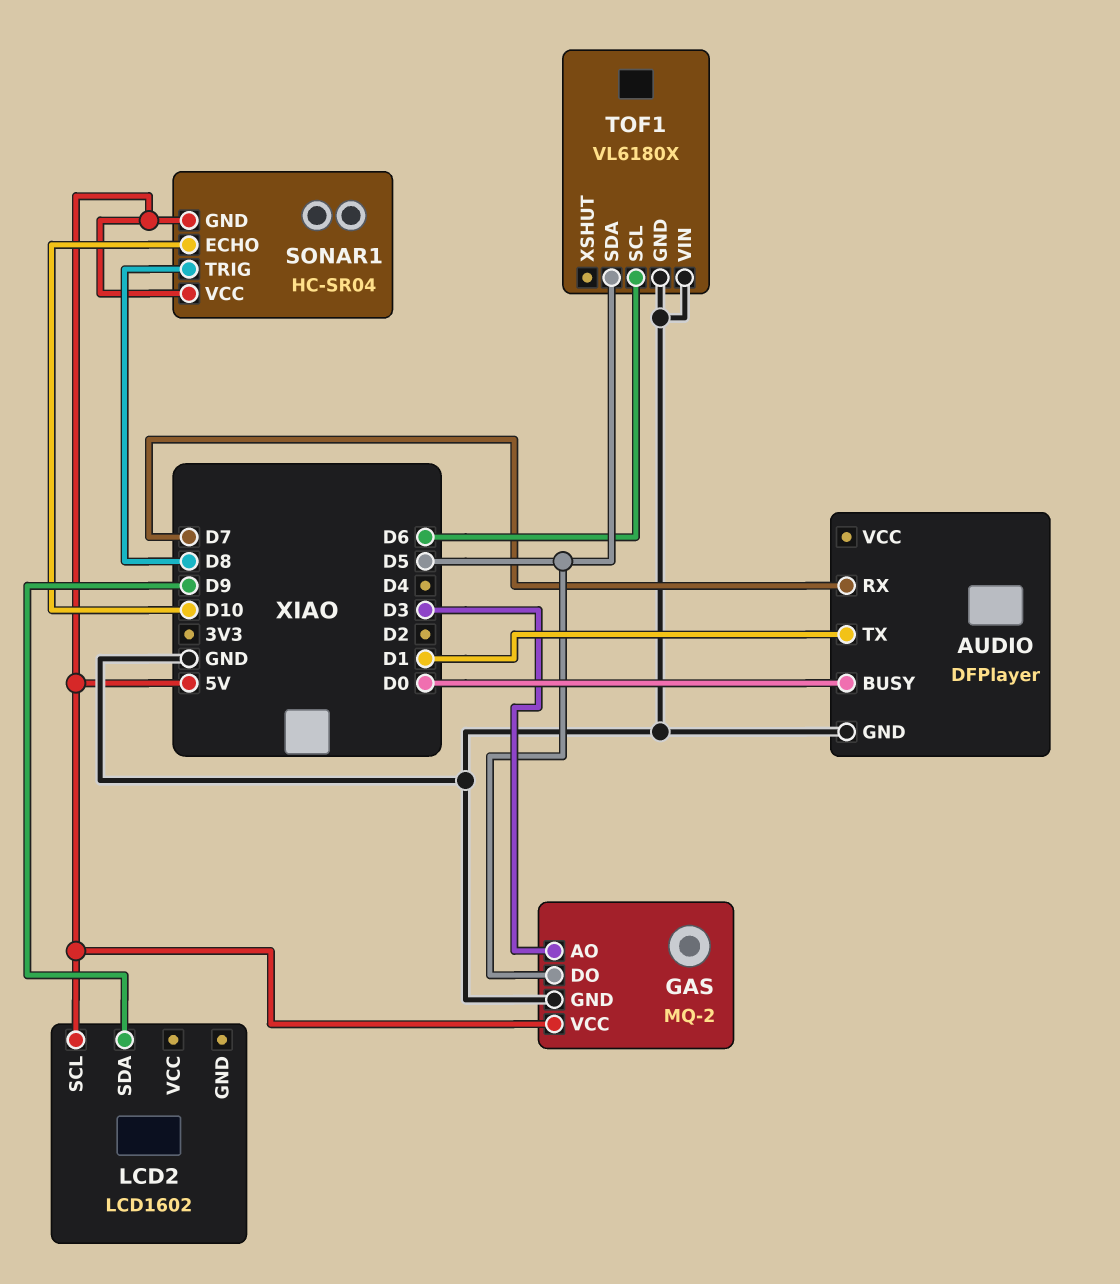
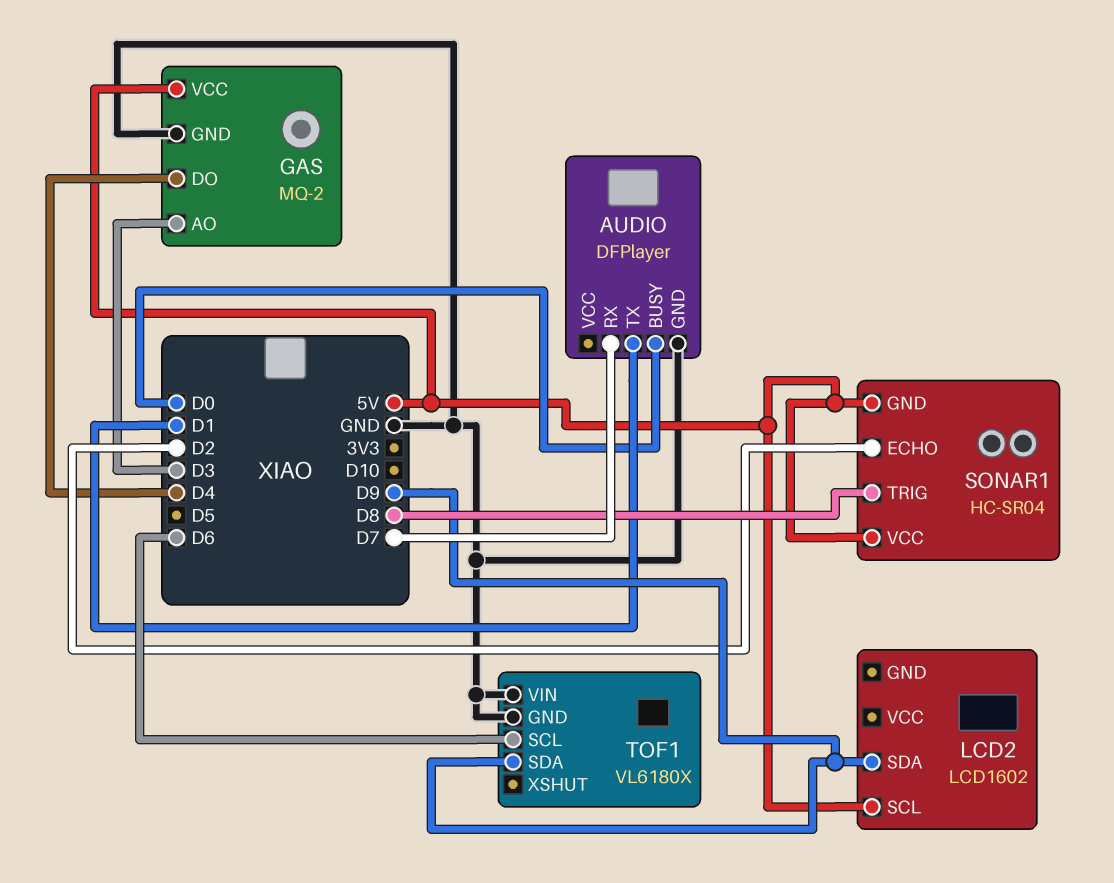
GAS pin DO: D5 -> D4
SONAR1 pin ECHO: D10 -> D2
TOF1 pin SDA: D5 -> D9

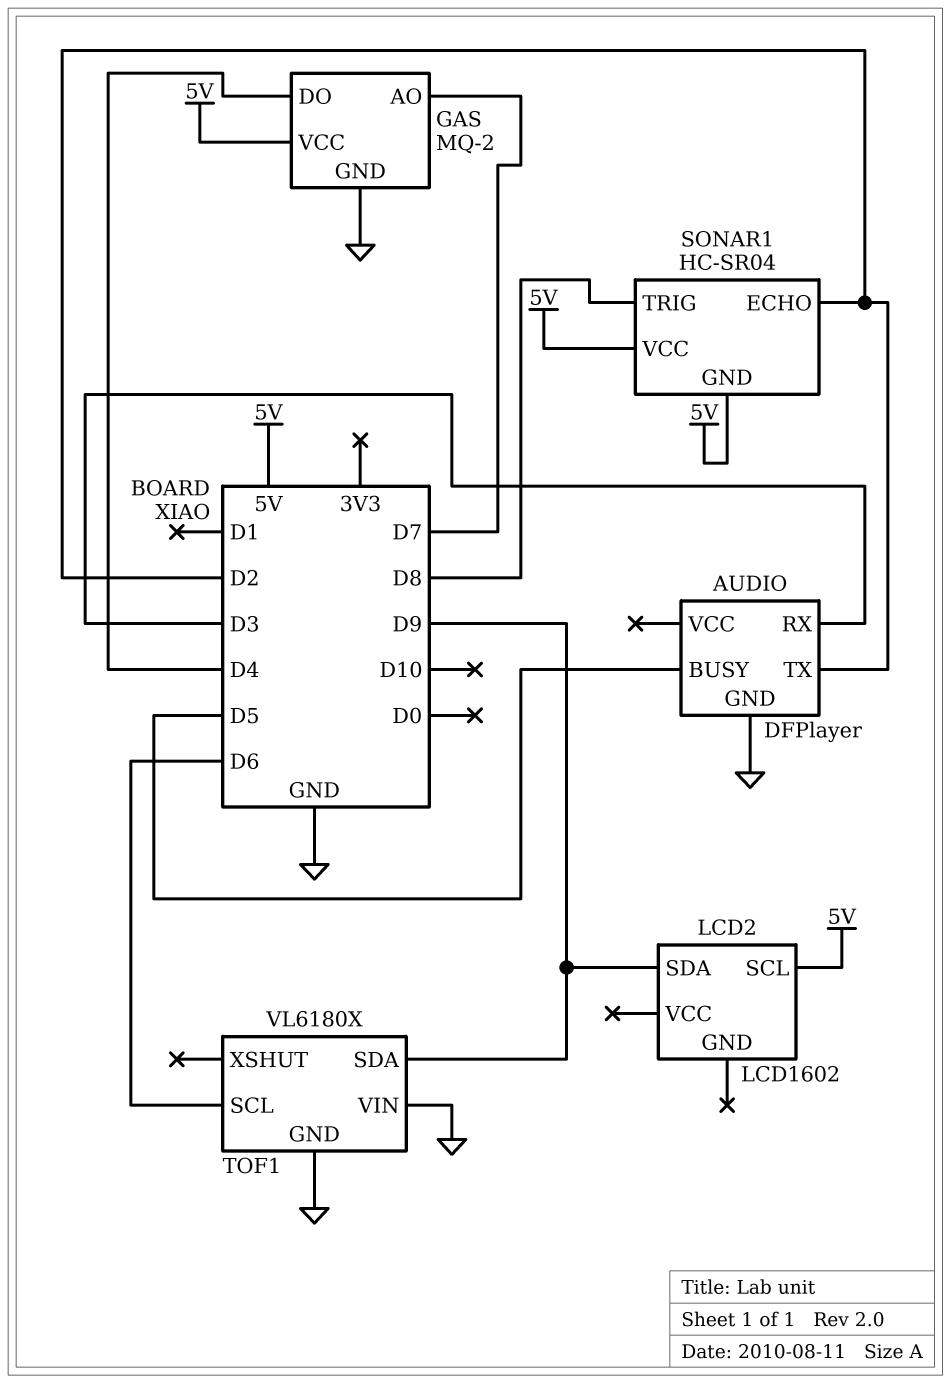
AUDIO pin BUSY: D0 -> D5
AUDIO pin RX: D7 -> D3
AUDIO pin TX: D1 -> D2
GAS pin AO: D3 -> D7

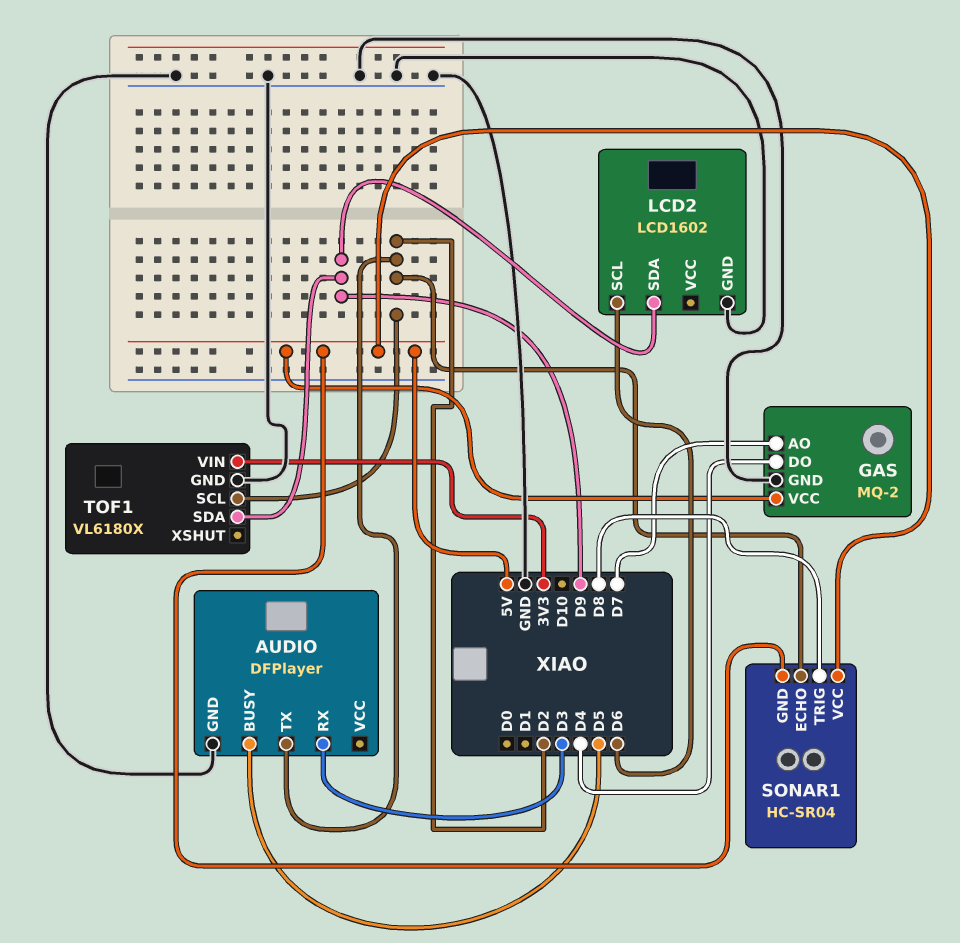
LCD2 pin GND: none -> GND
LCD2 pin SCL: 5V -> D6
TOF1 pin SCL: D6 -> D2
TOF1 pin VIN: GND -> 3V3

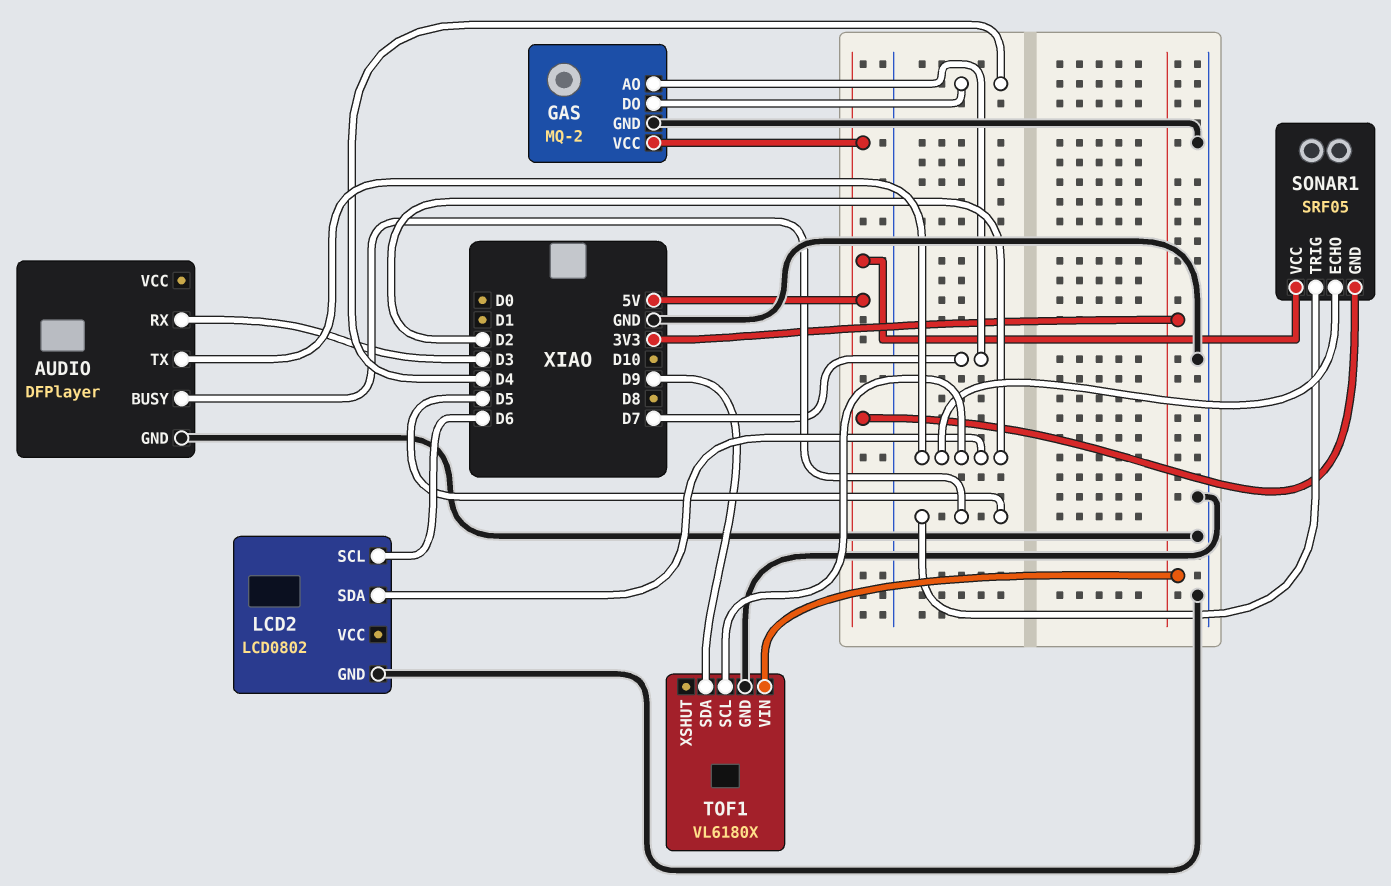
LCD2: LCD1602 -> LCD0802
LCD2 pin SDA: D9 -> D2
SONAR1: HC-SR04 -> SRF05
SONAR1 pin TRIG: D8 -> D5

